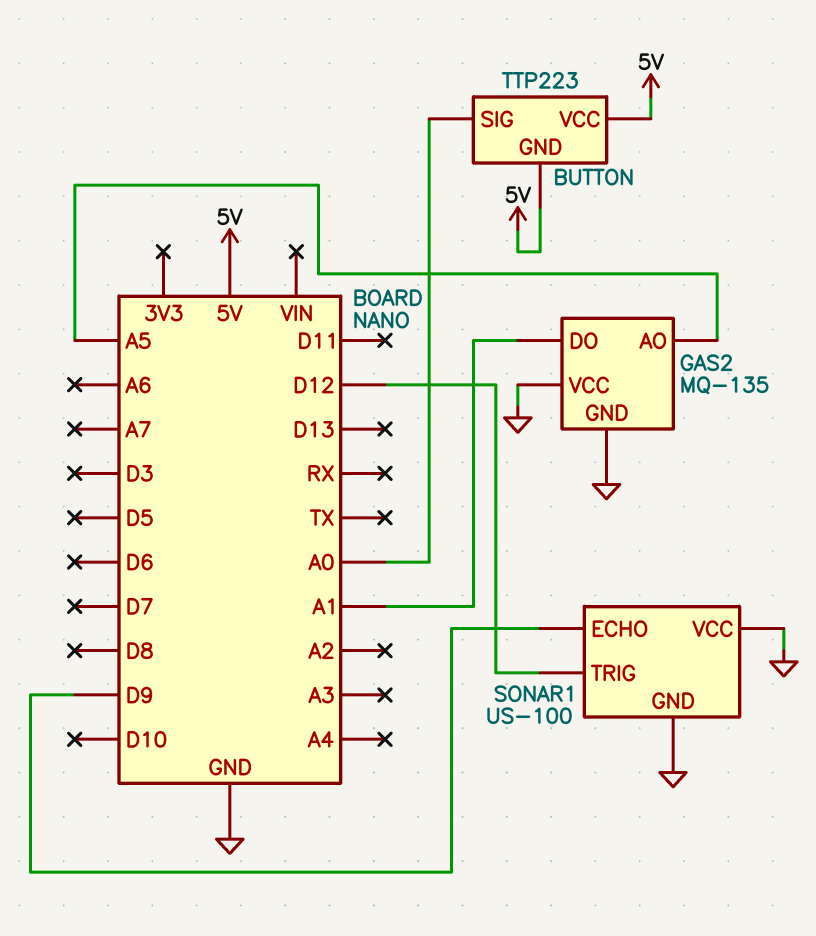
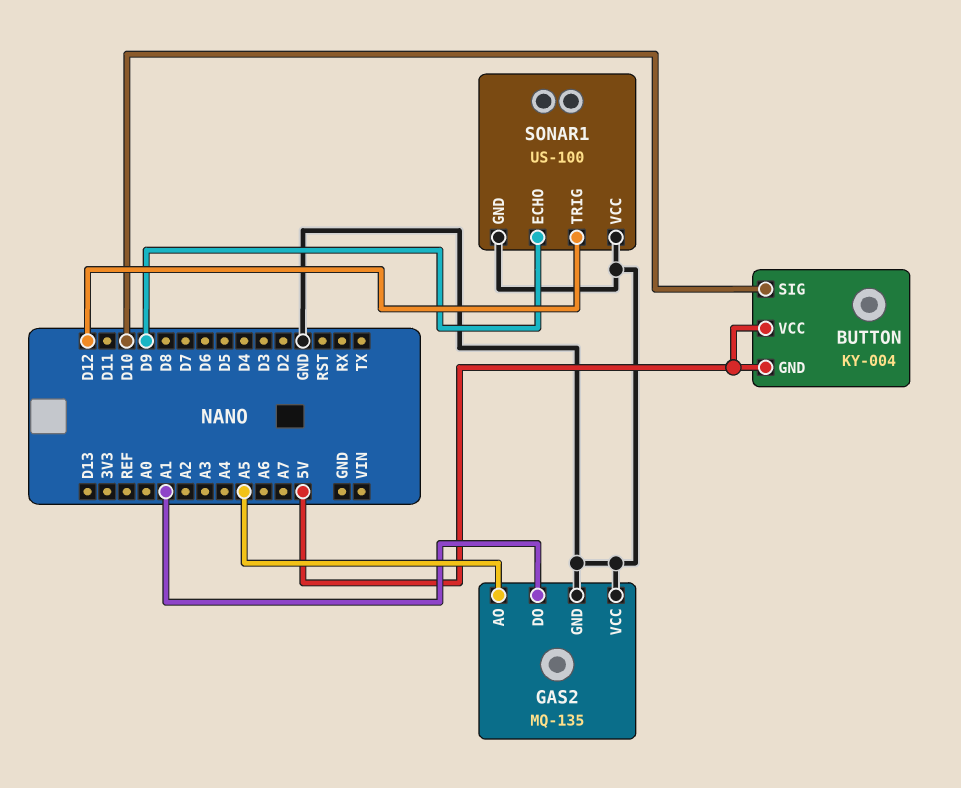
BUTTON: TTP223 -> KY-004
BUTTON pin SIG: A0 -> D10

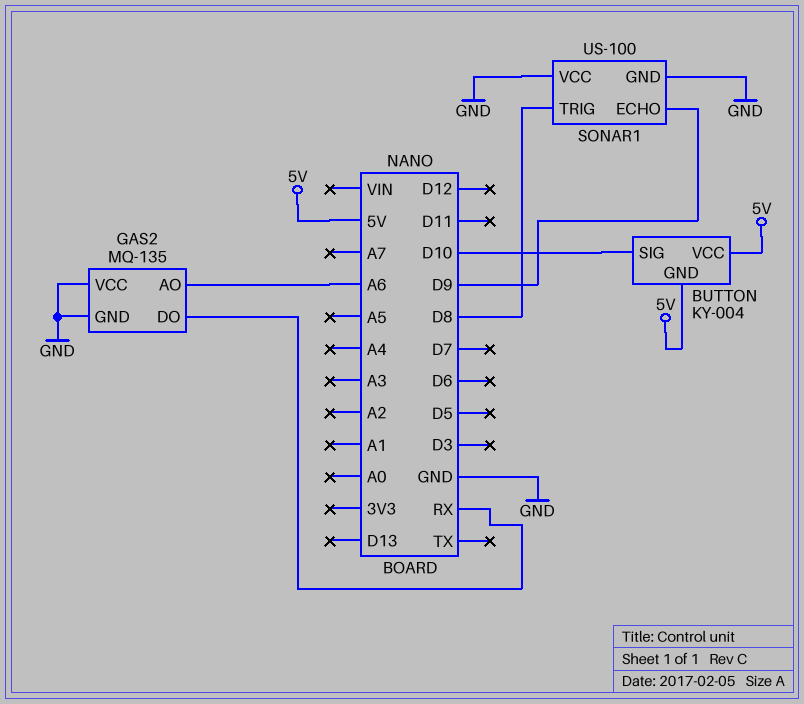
GAS2 pin AO: A5 -> A6
GAS2 pin DO: A1 -> RX
SONAR1 pin TRIG: D12 -> D8

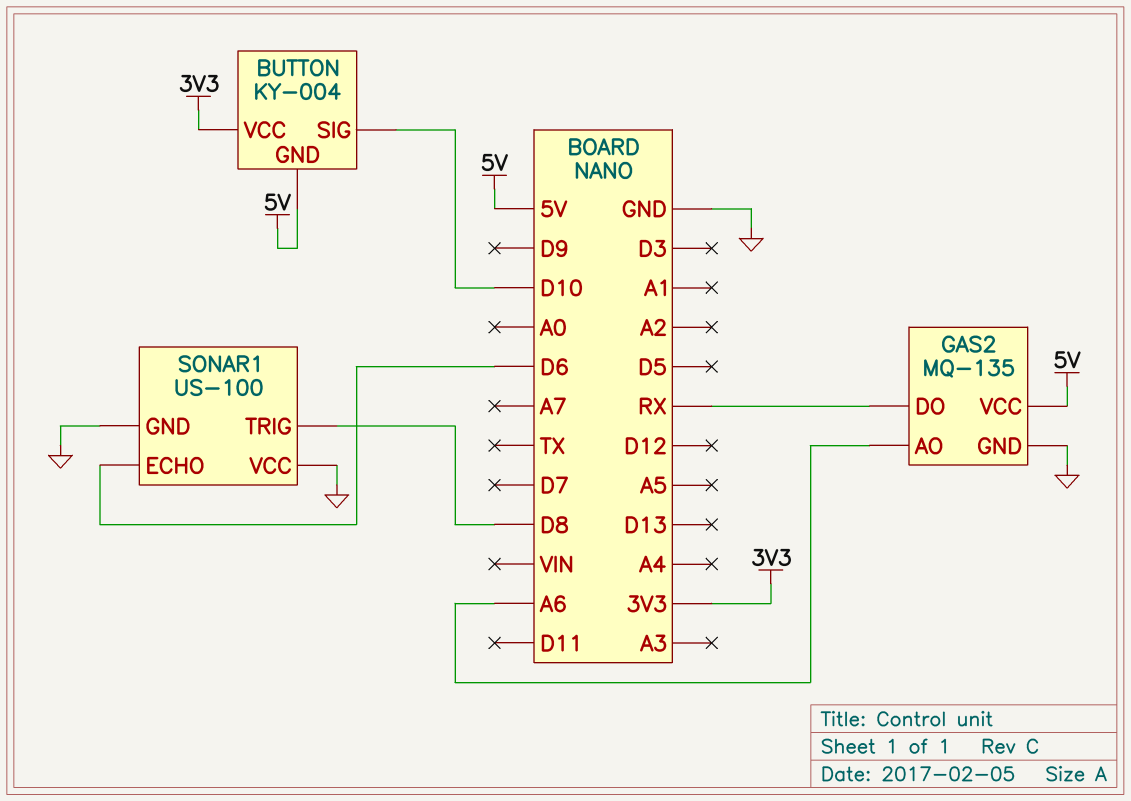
BUTTON pin VCC: 5V -> 3V3
GAS2 pin VCC: GND -> 5V
SONAR1 pin ECHO: D9 -> D6

